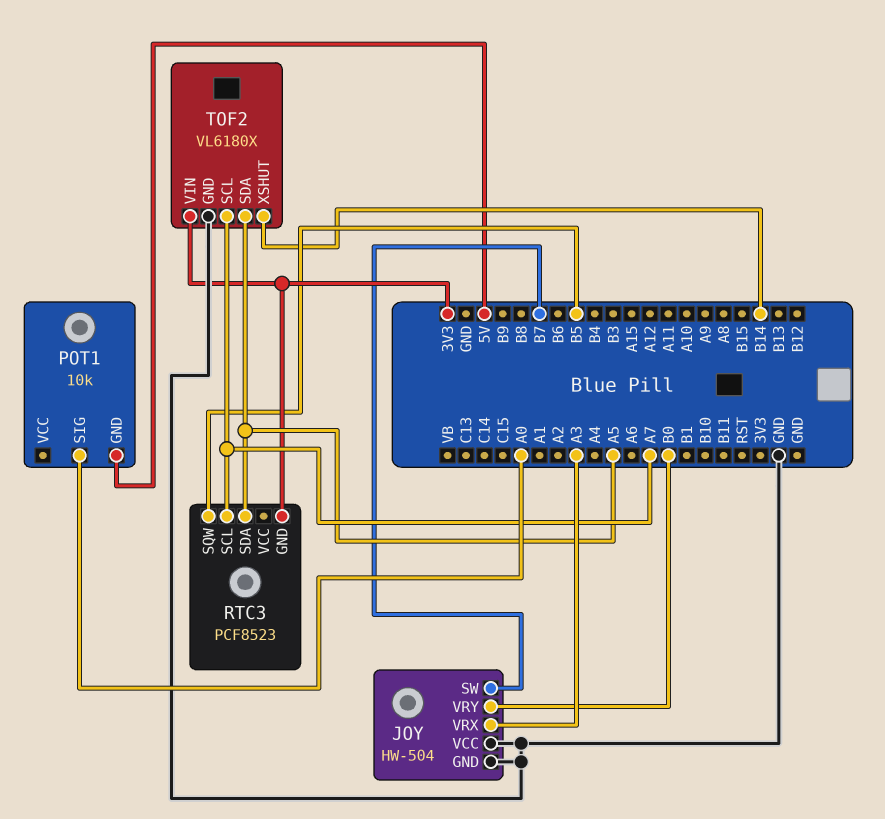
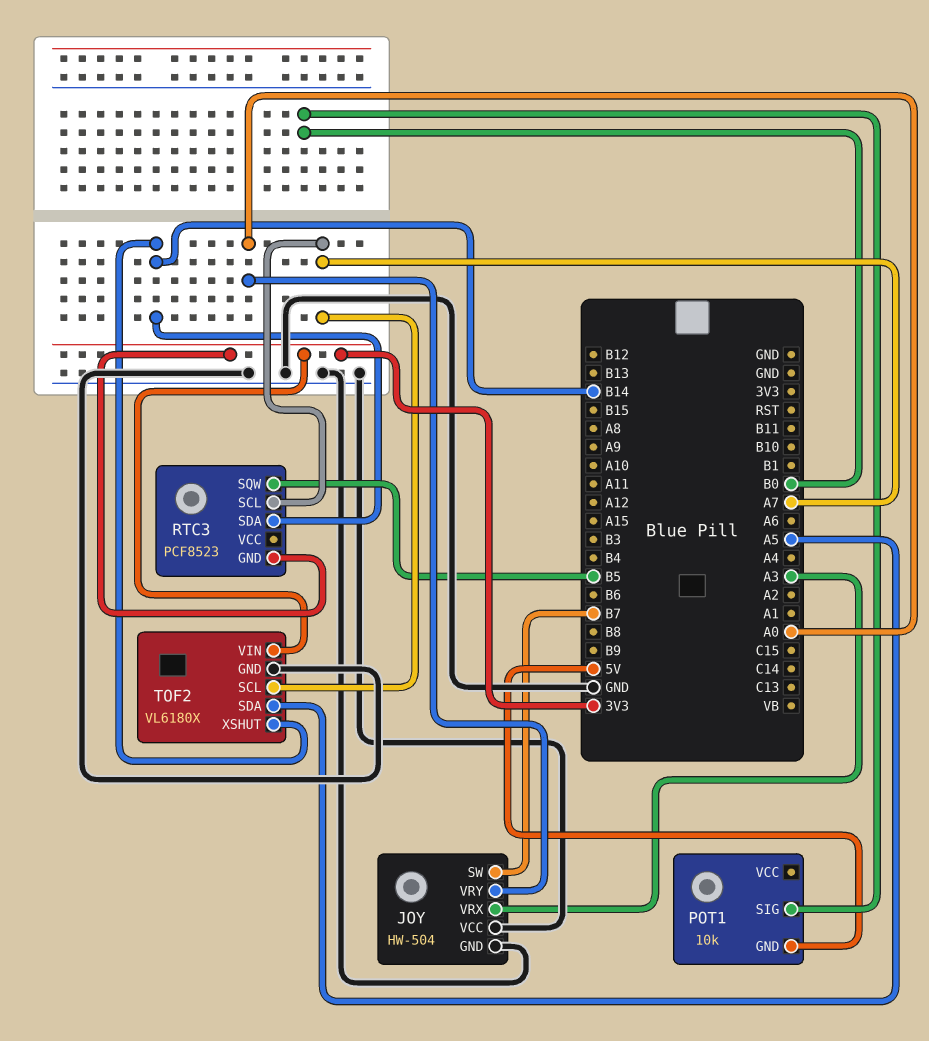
JOY pin VRY: B0 -> A0
POT1 pin SIG: A0 -> B0
RTC3 pin SDA: A5 -> B14

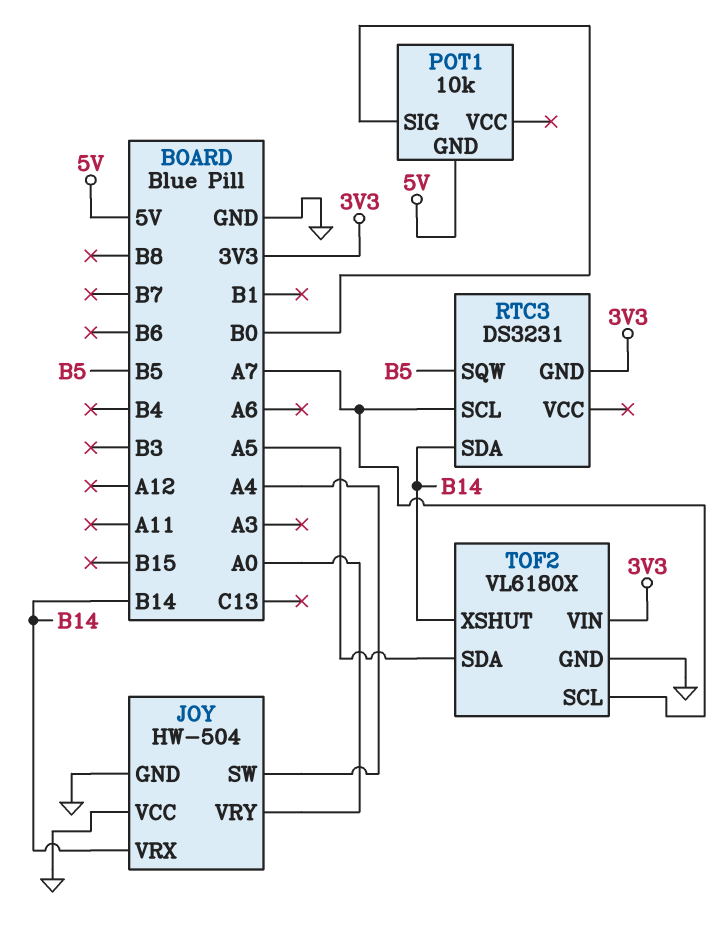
JOY pin SW: B7 -> A4
JOY pin VRX: A3 -> B14
RTC3: PCF8523 -> DS3231

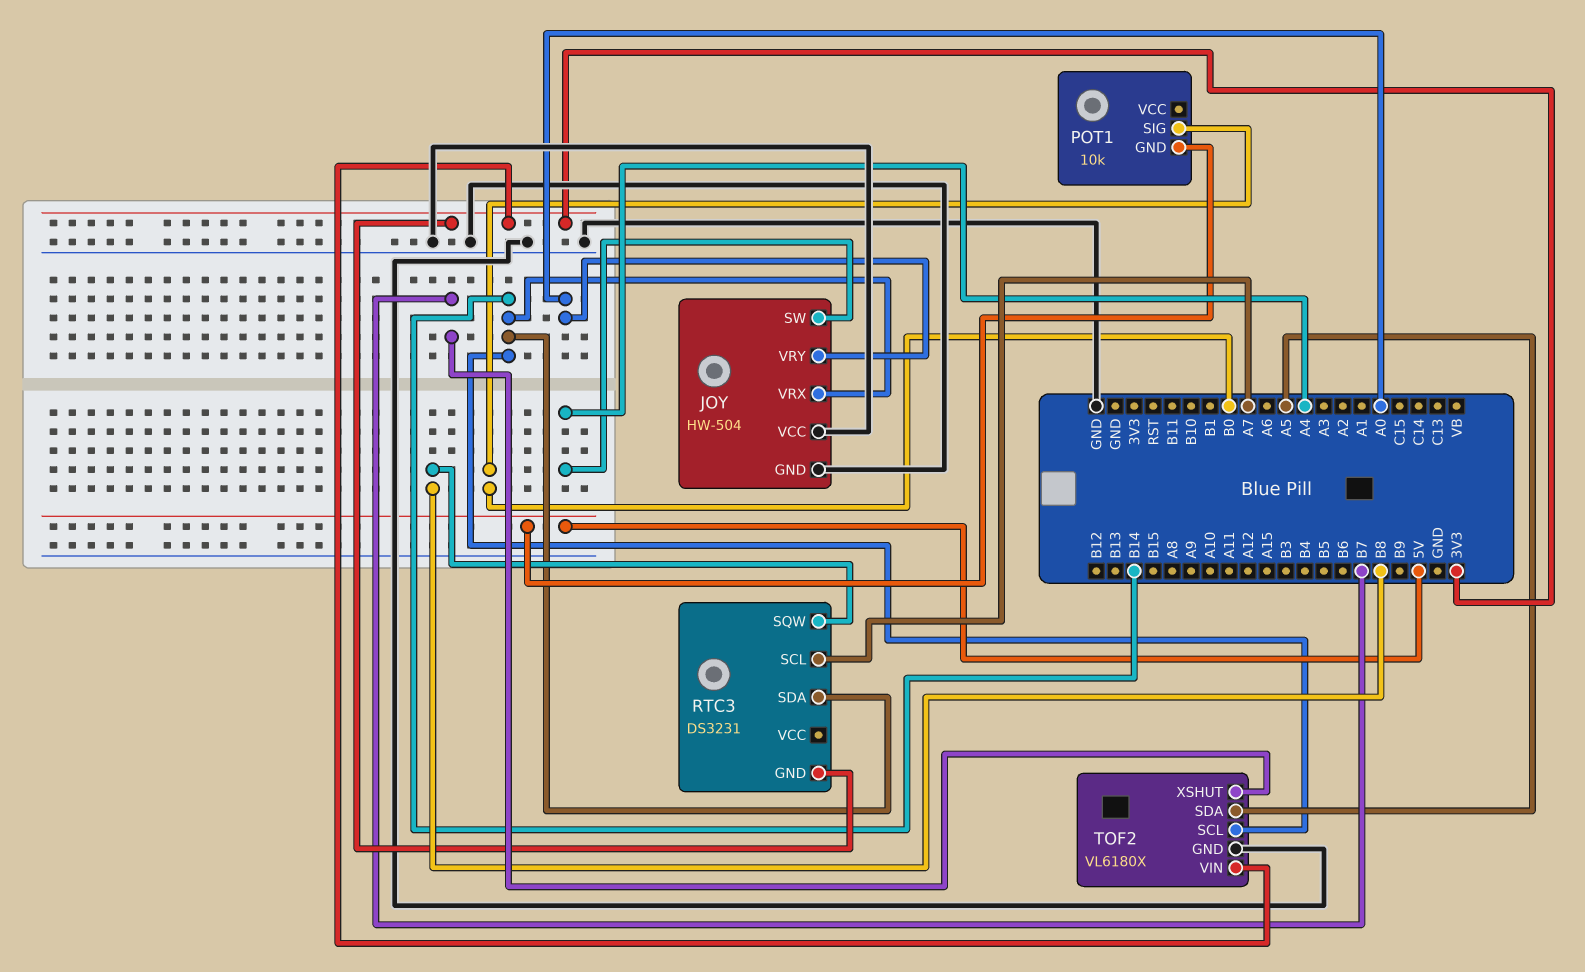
RTC3 pin SQW: B5 -> B8
TOF2 pin SCL: A7 -> B14
TOF2 pin XSHUT: B14 -> B7

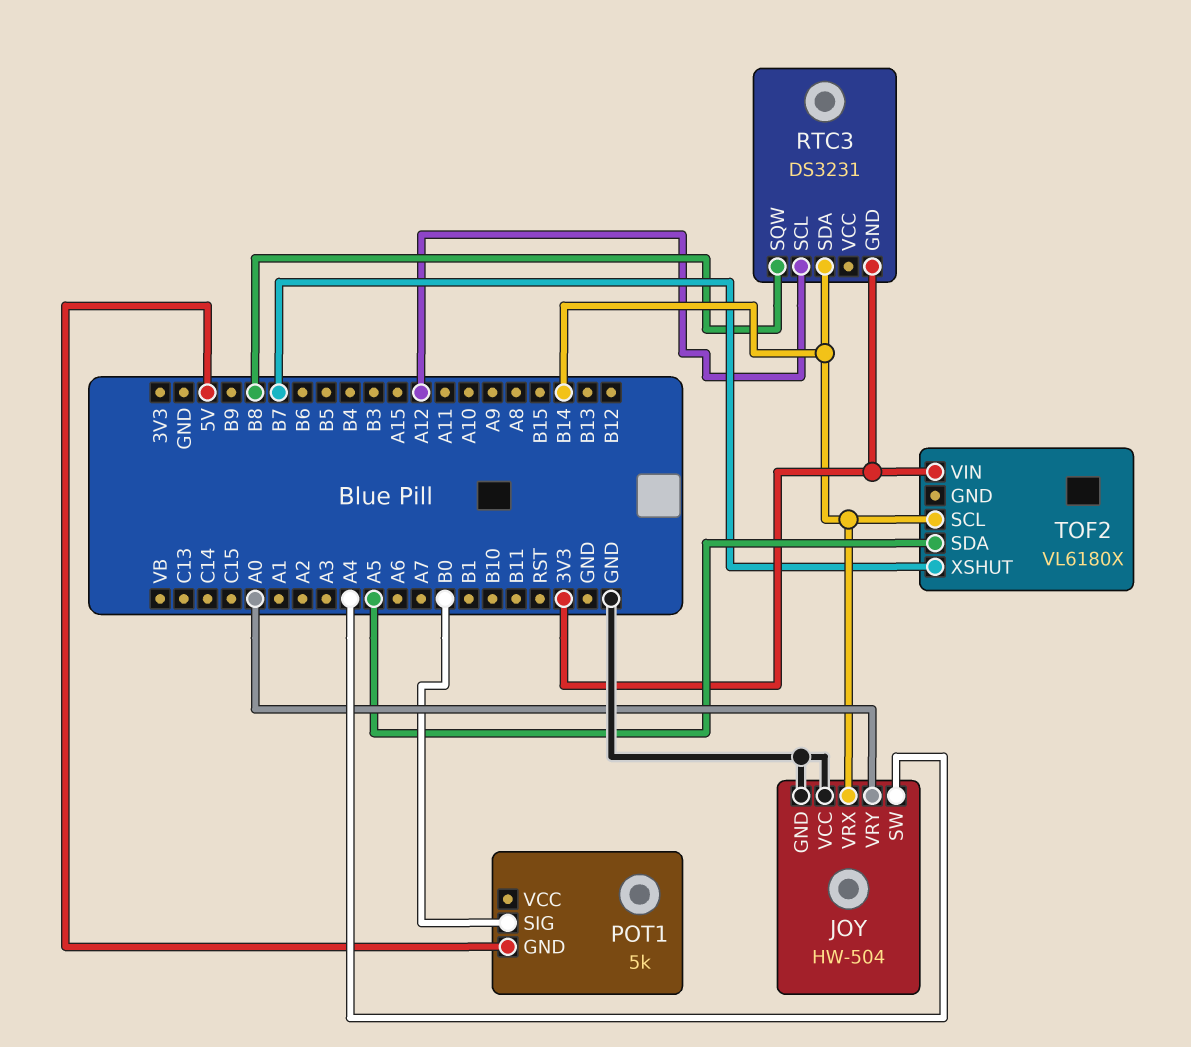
POT1: 10k -> 5k
RTC3 pin SCL: A7 -> A12
TOF2 pin GND: GND -> none

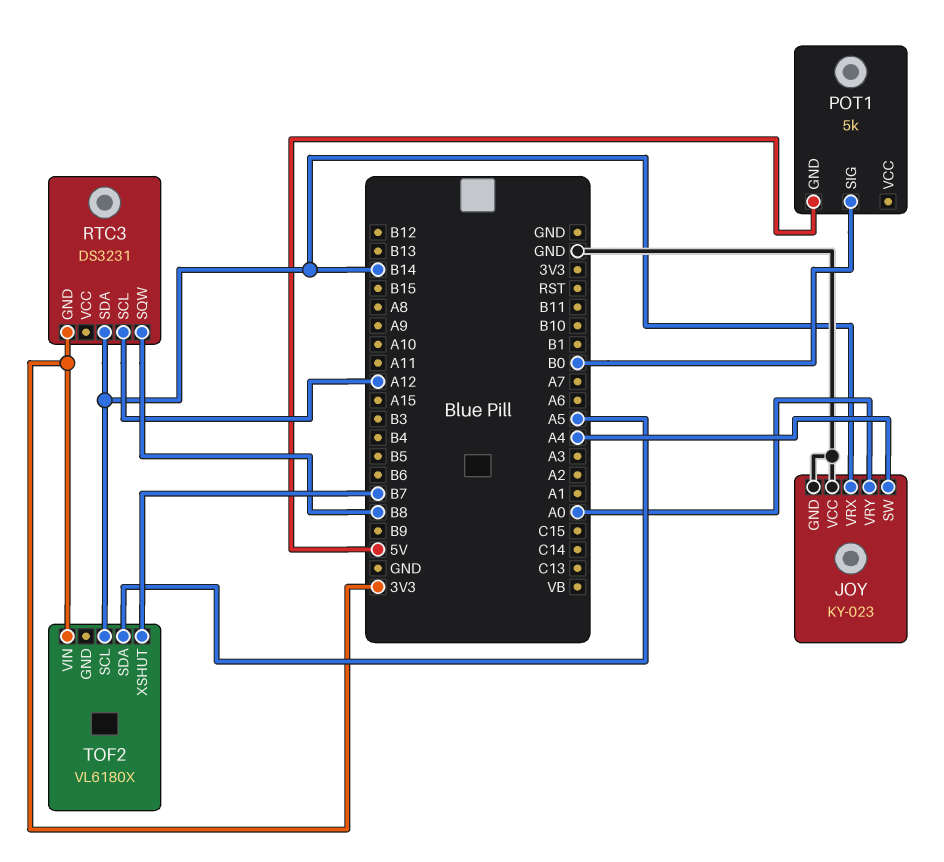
JOY: HW-504 -> KY-023

